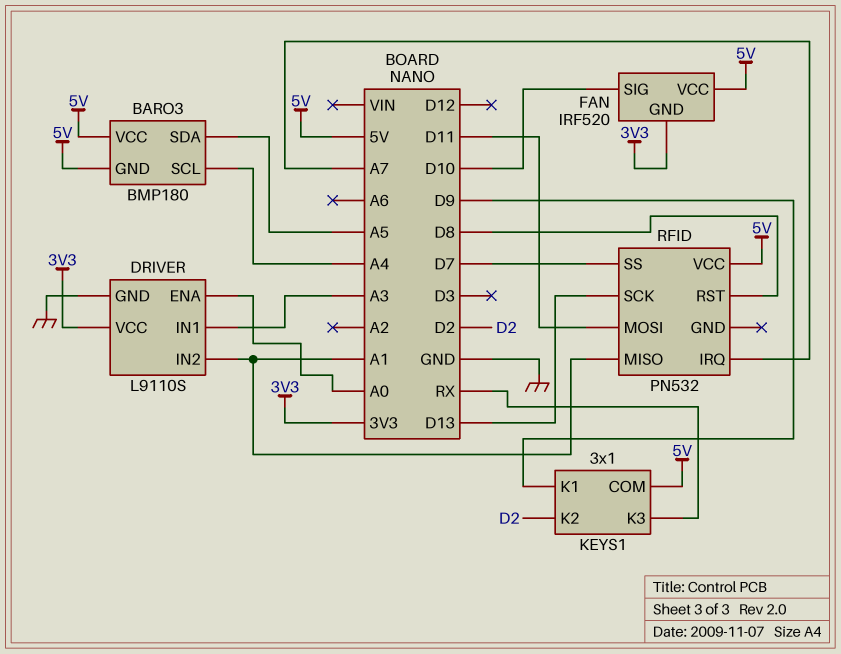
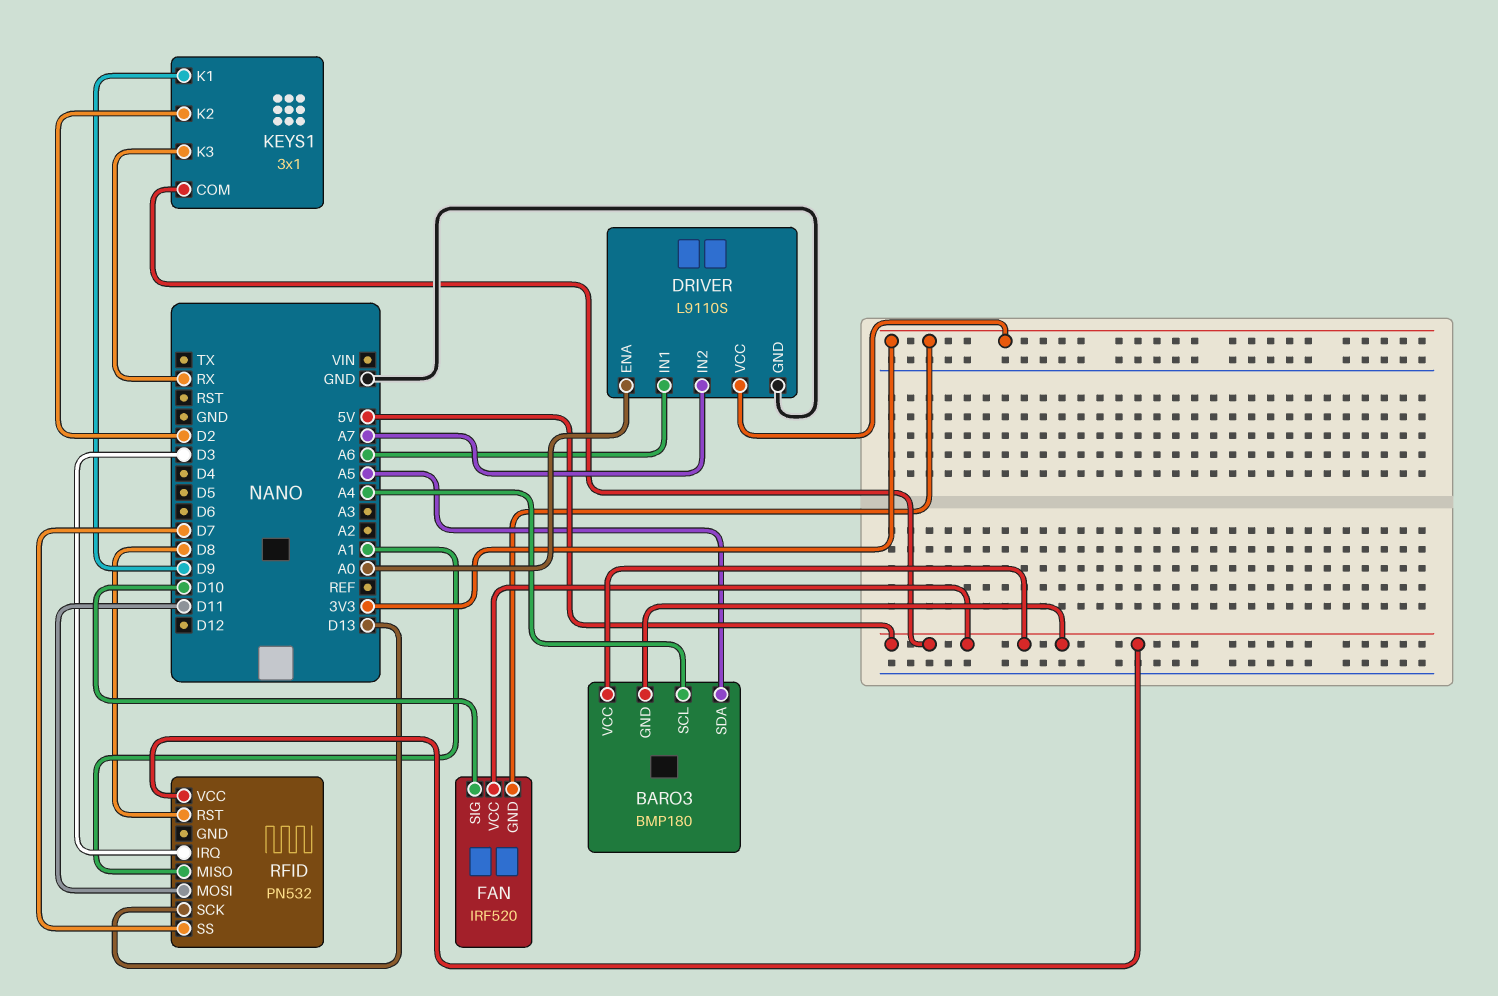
DRIVER pin IN1: A3 -> A6
DRIVER pin IN2: A1 -> A7
RFID pin IRQ: A7 -> D3

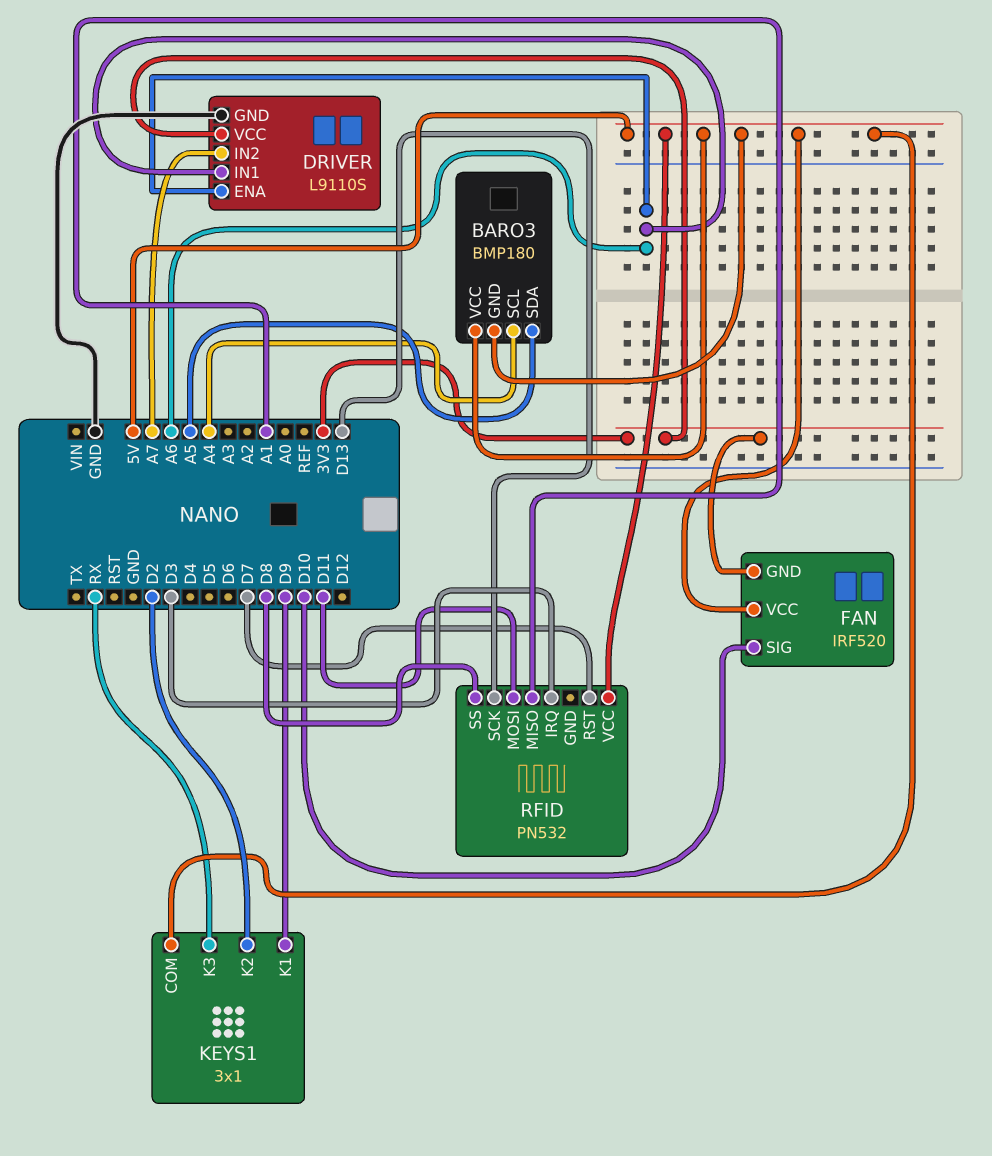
DRIVER pin ENA: A0 -> A6
RFID pin RST: D8 -> D7
RFID pin SS: D7 -> D8

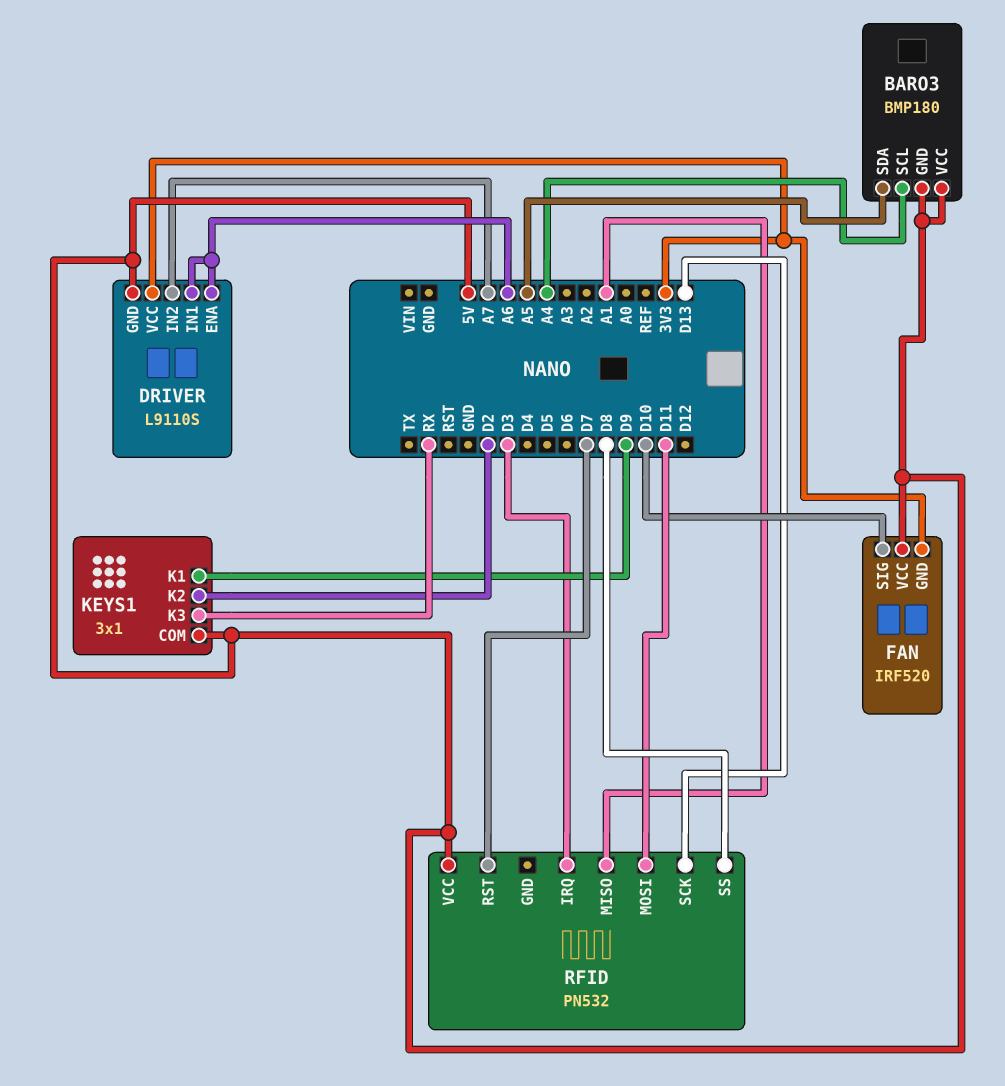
DRIVER pin GND: GND -> 5V

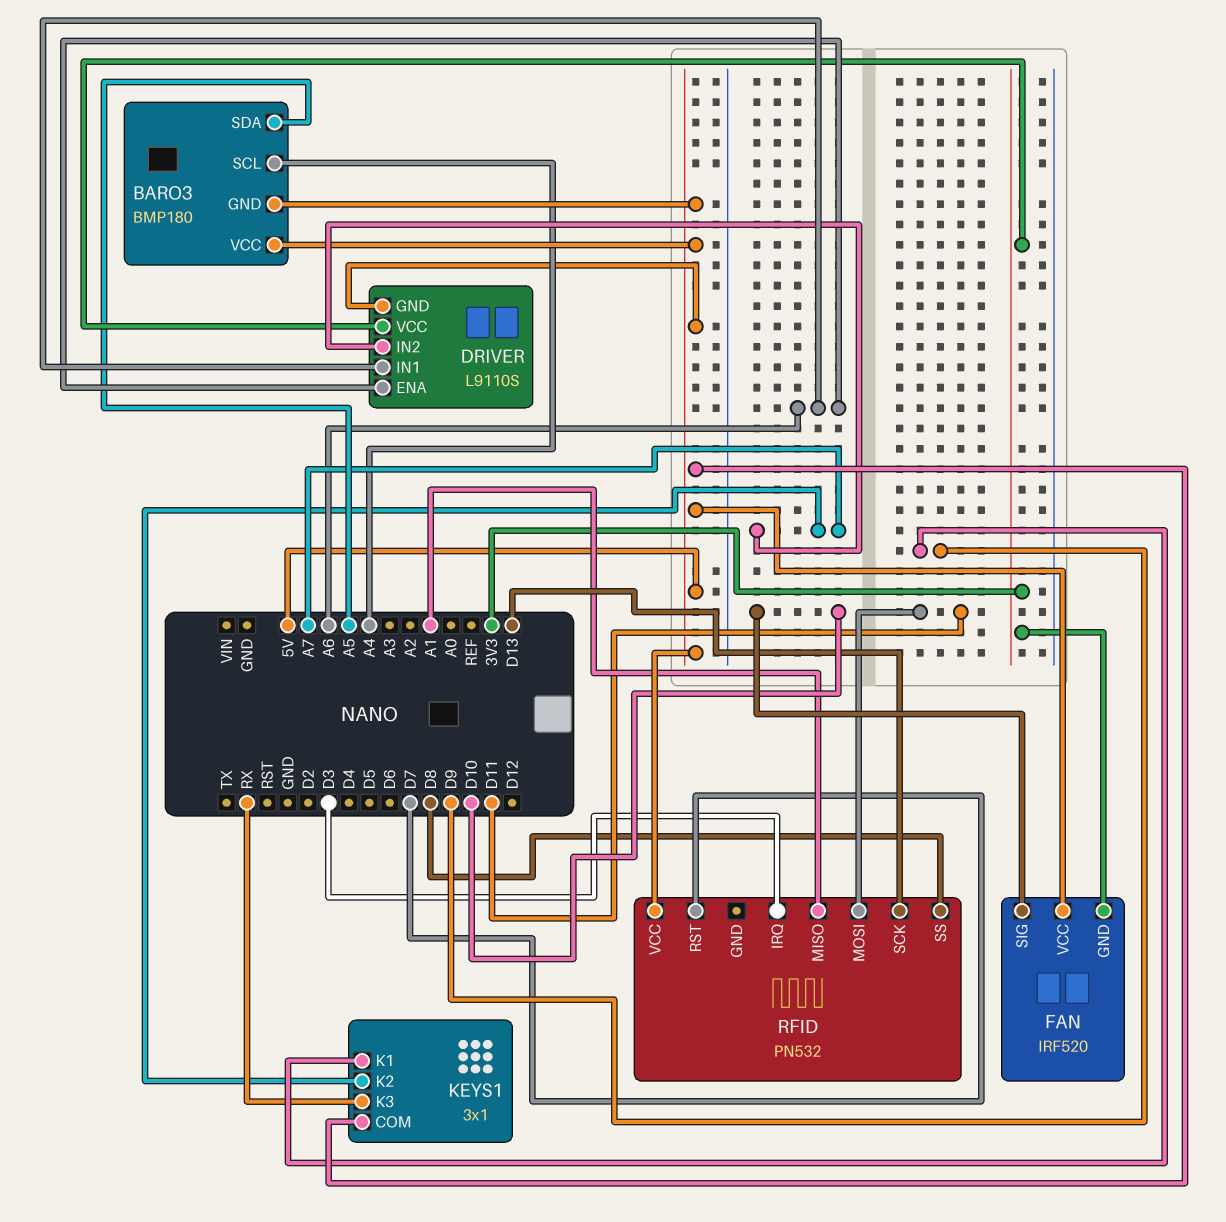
KEYS1 pin K2: D2 -> A7

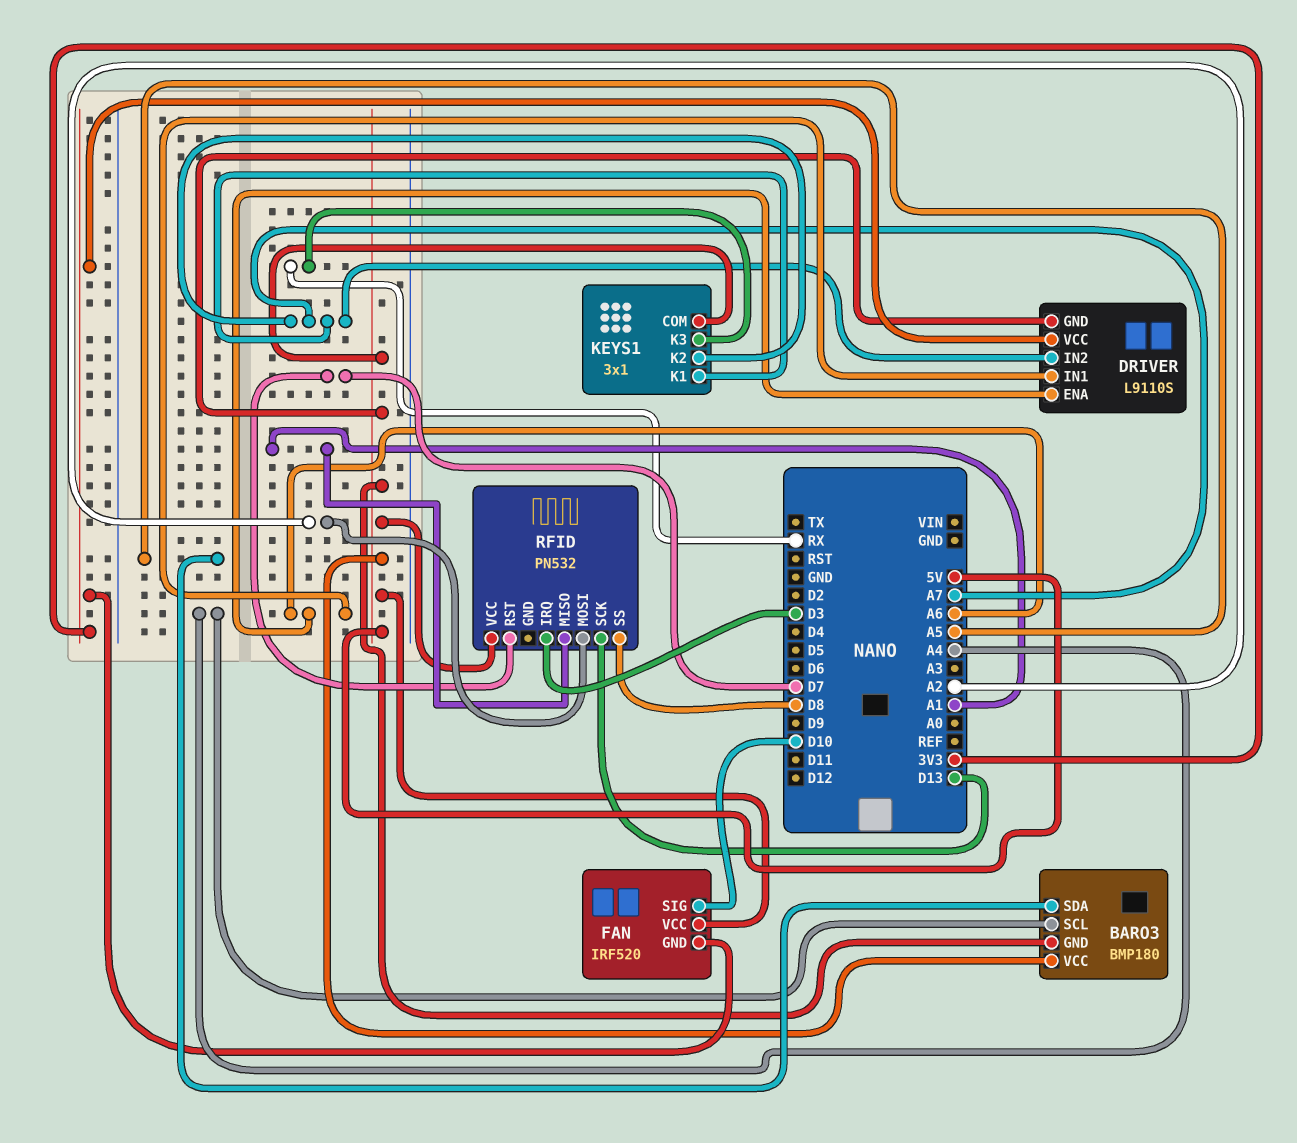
KEYS1 pin K1: D9 -> A7
RFID pin MOSI: D11 -> A2

